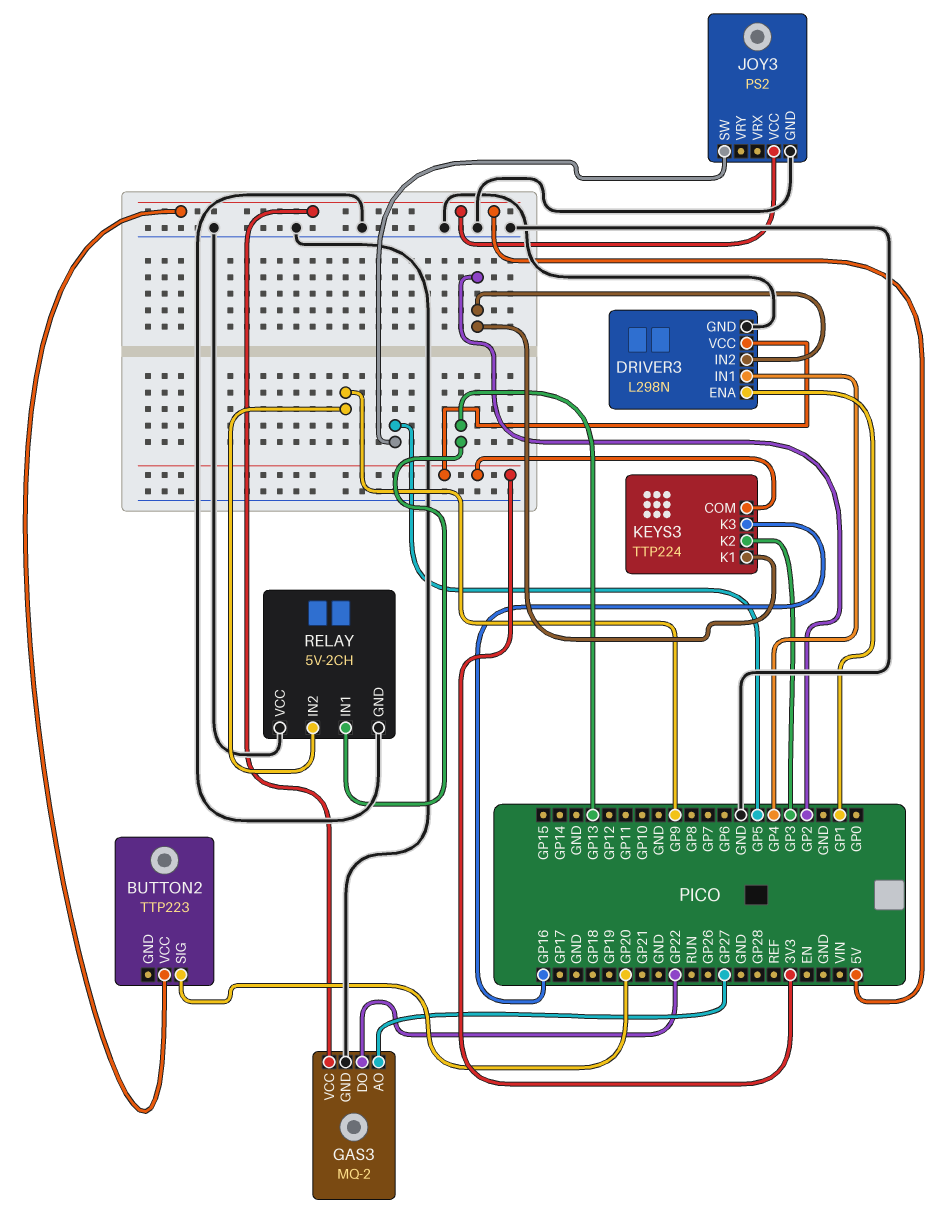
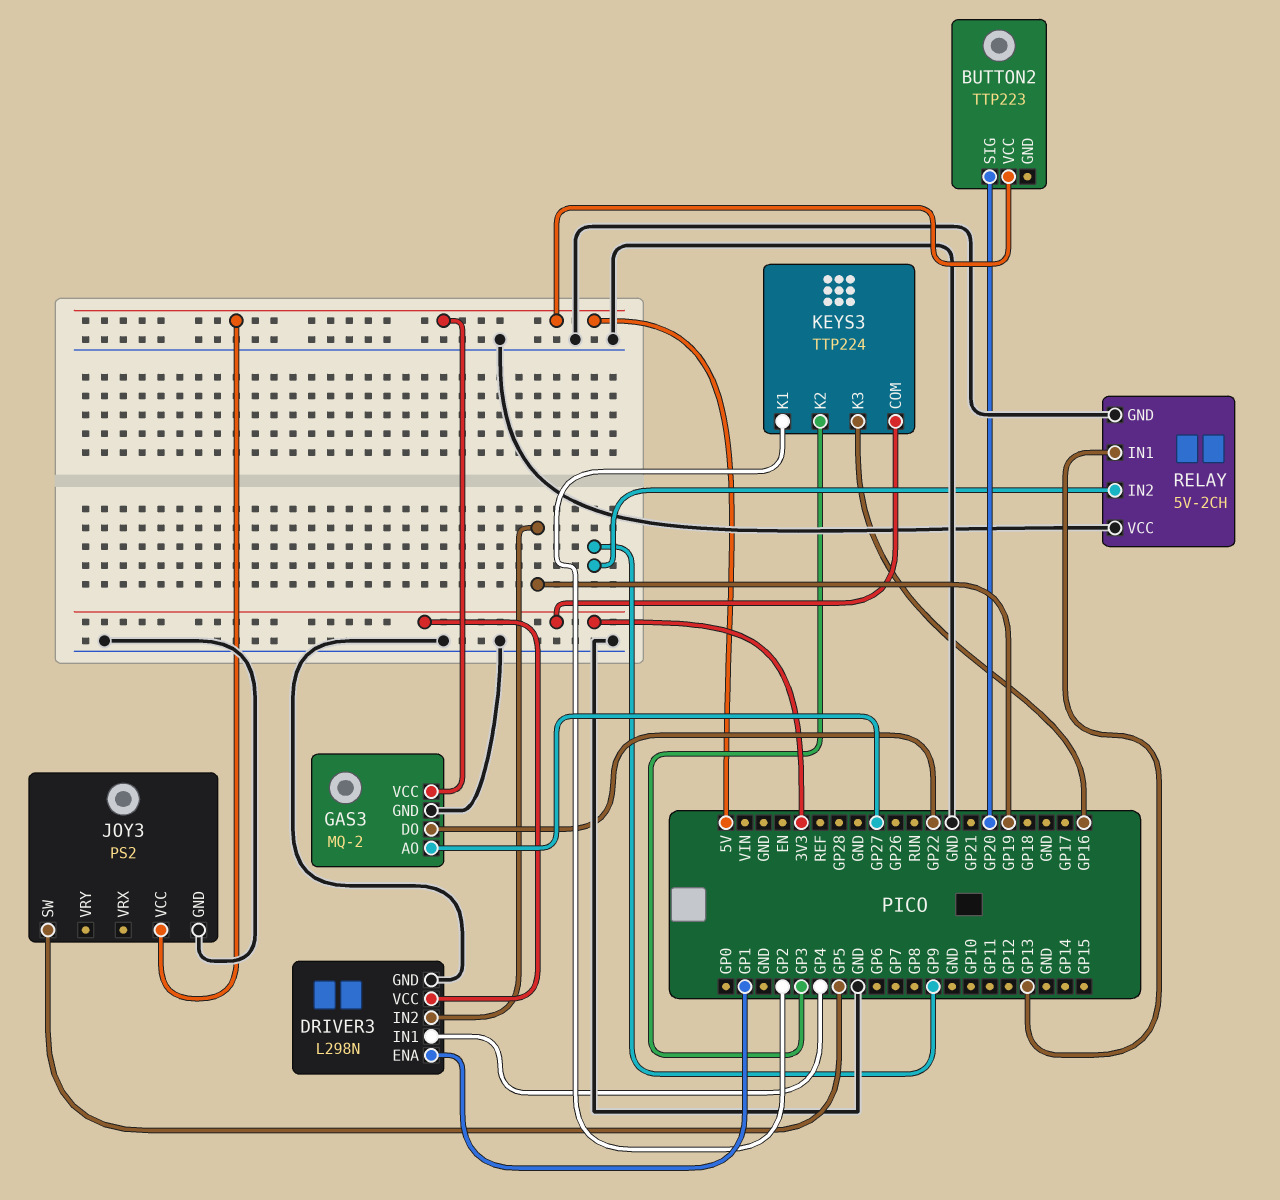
DRIVER3 pin IN2: GP2 -> GP19

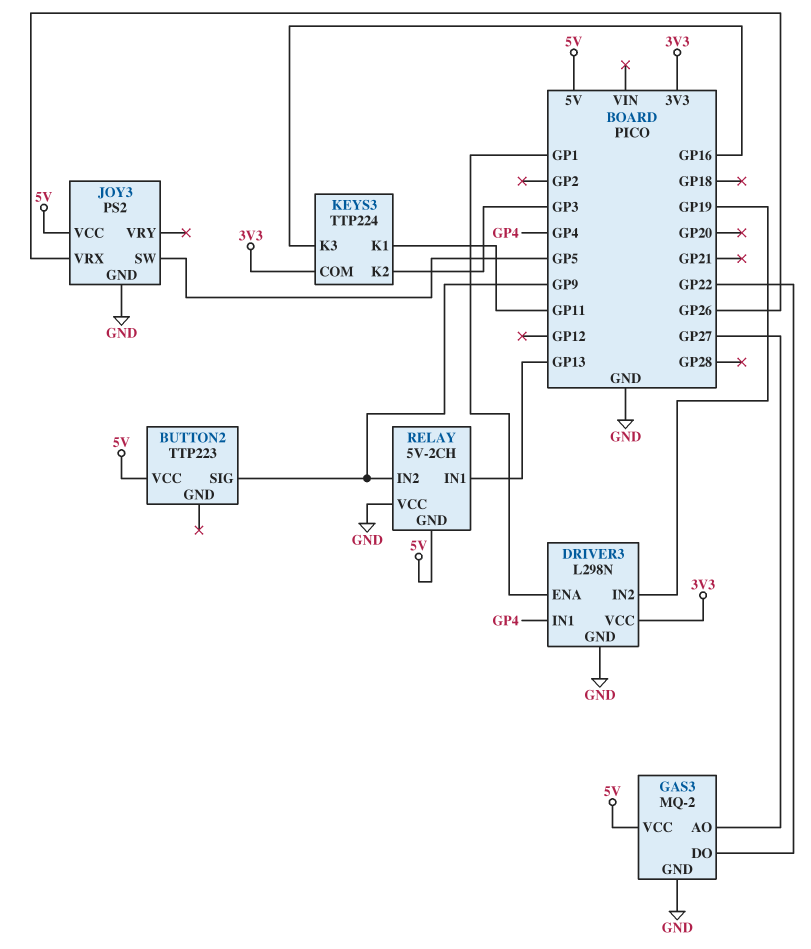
BUTTON2 pin SIG: GP20 -> GP9
JOY3 pin VRX: none -> GP26
KEYS3 pin K1: GP2 -> GP11
RELAY pin GND: GND -> 5V

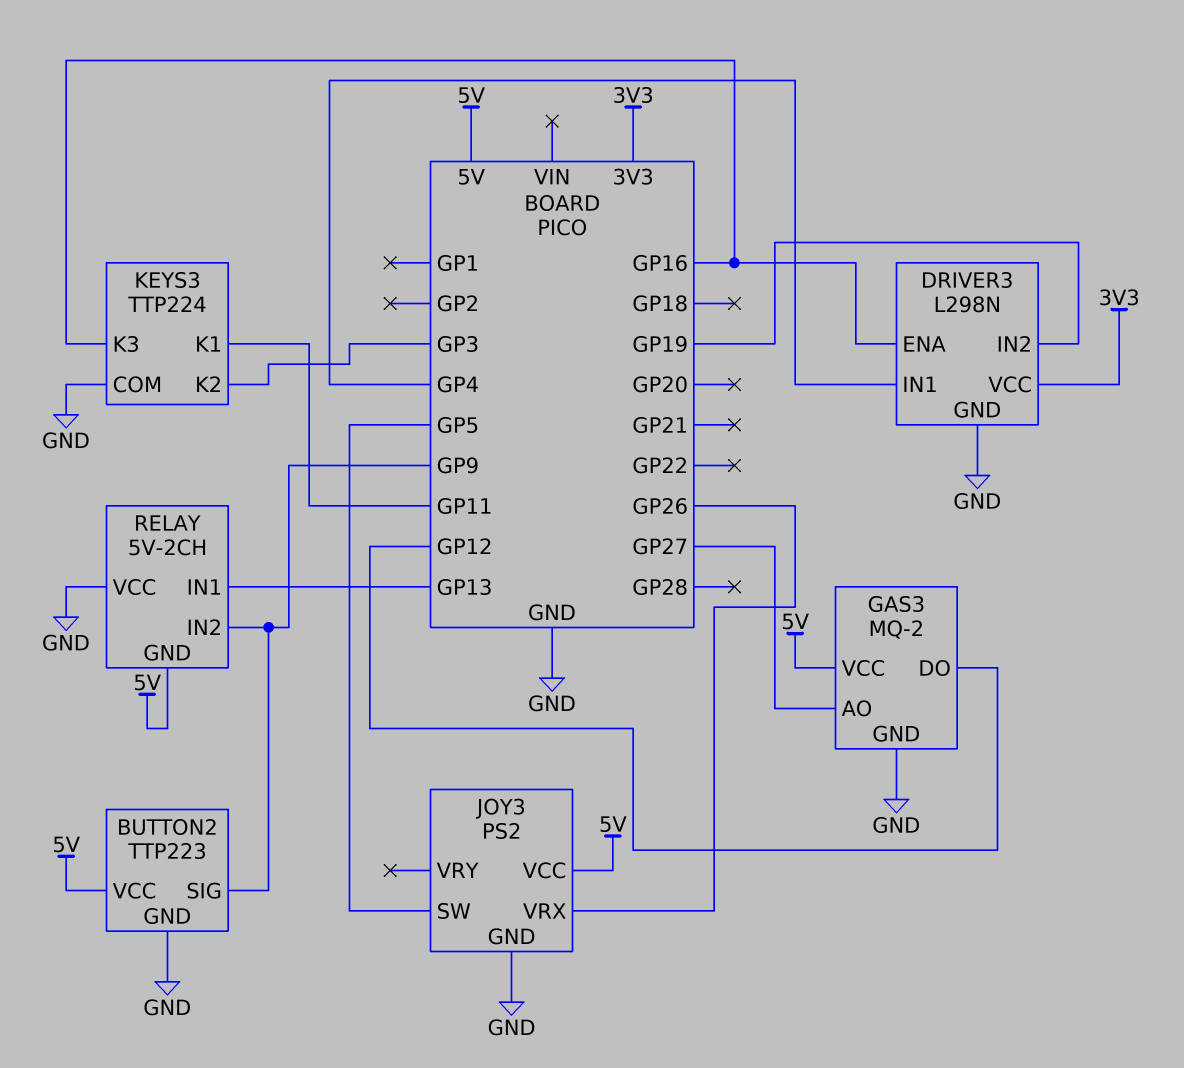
BUTTON2 pin GND: none -> GND
DRIVER3 pin ENA: GP1 -> GP16
GAS3 pin DO: GP22 -> GP12
KEYS3 pin COM: 3V3 -> GND

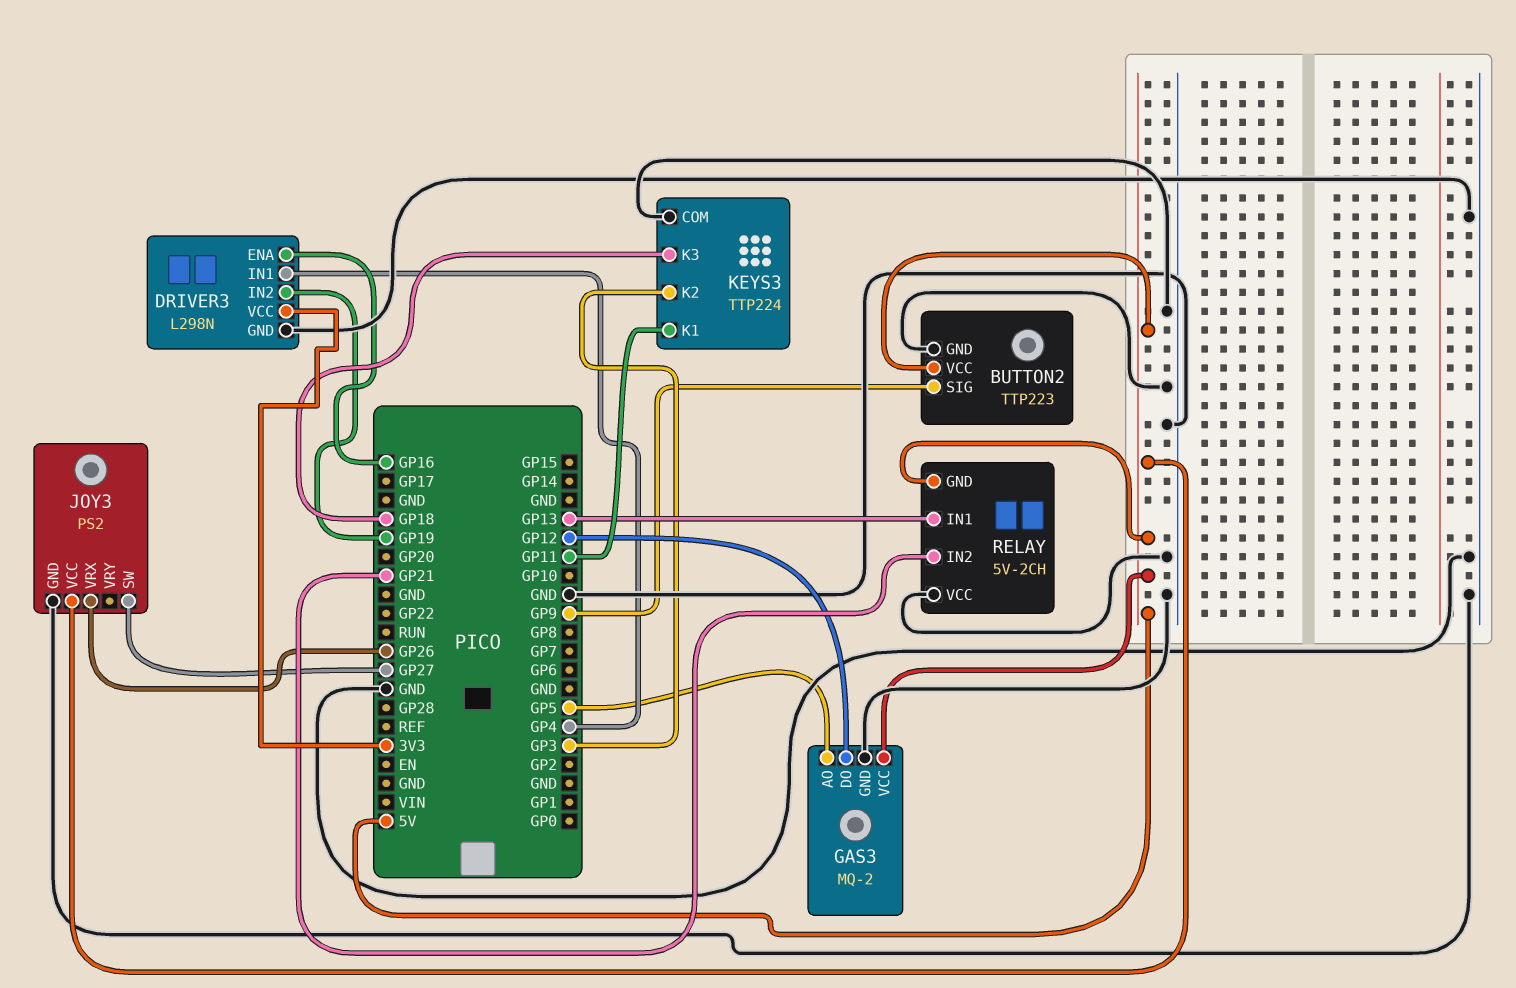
GAS3 pin AO: GP27 -> GP5
JOY3 pin SW: GP5 -> GP27
KEYS3 pin K3: GP16 -> GP18
RELAY pin IN2: GP9 -> GP21

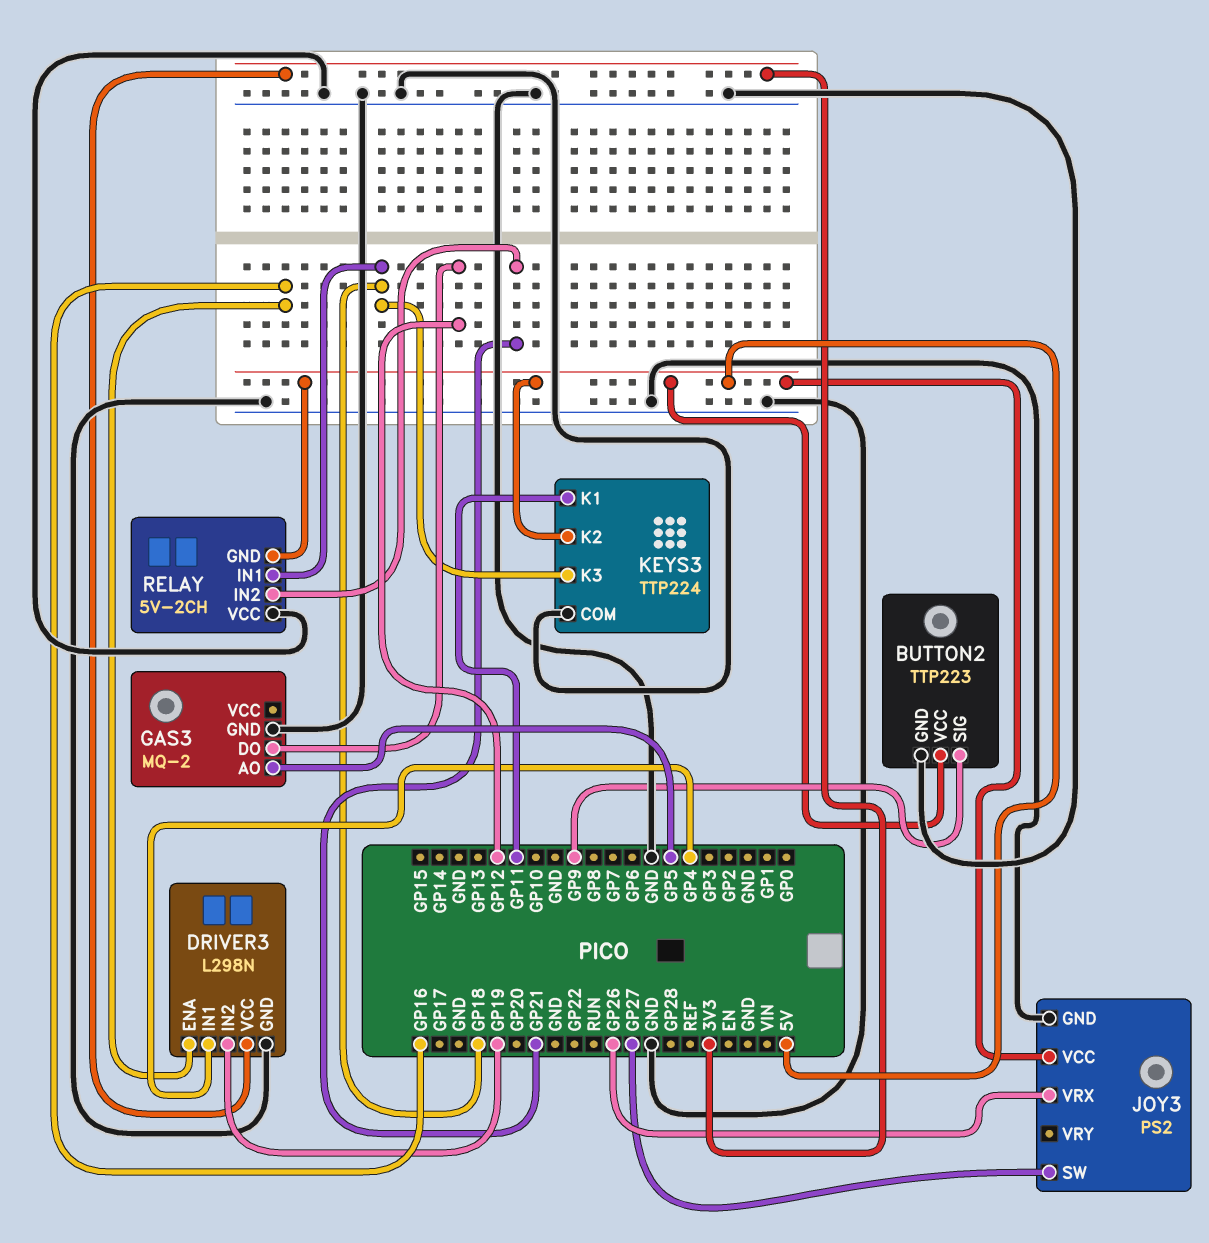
GAS3 pin VCC: 5V -> none
KEYS3 pin K2: GP3 -> 5V
RELAY pin IN1: GP13 -> GP18

